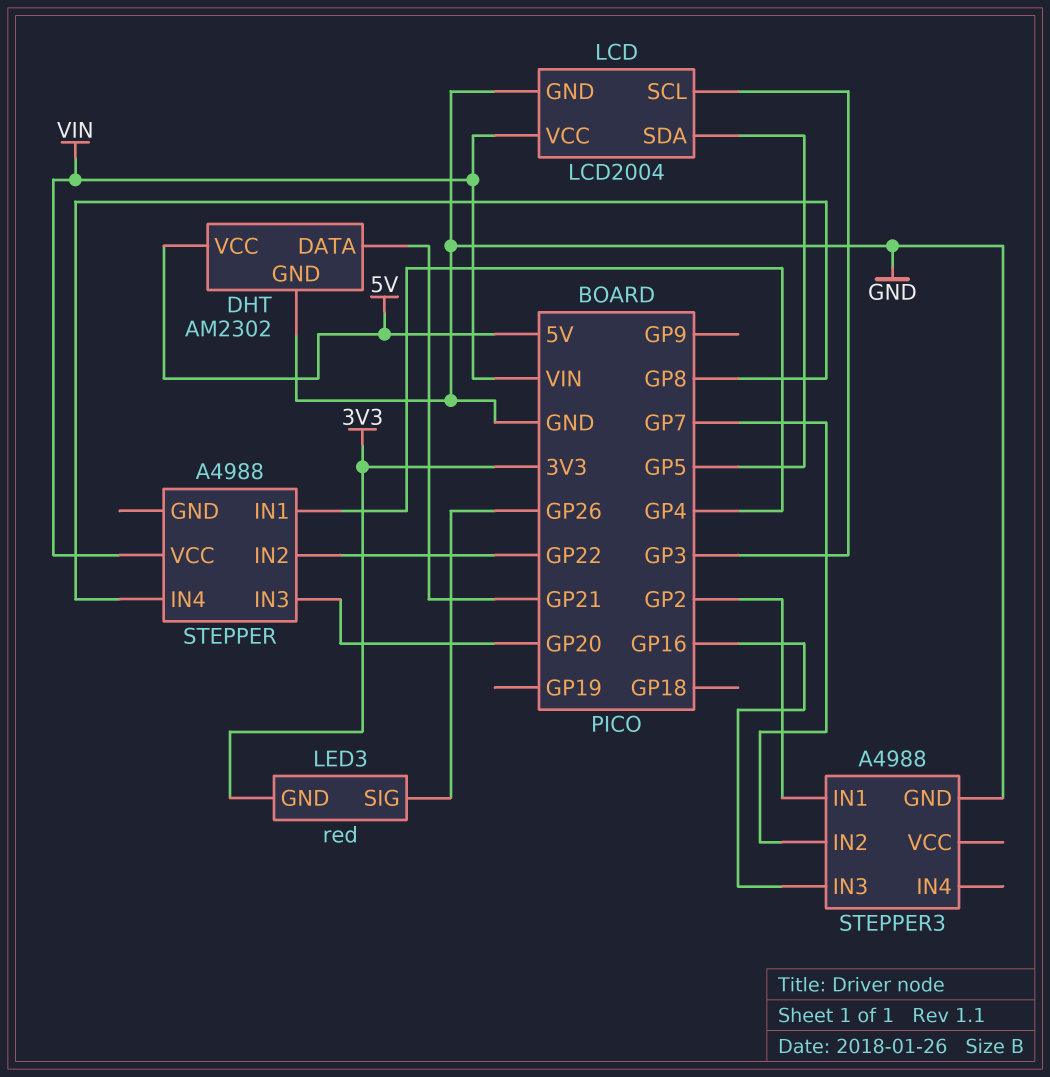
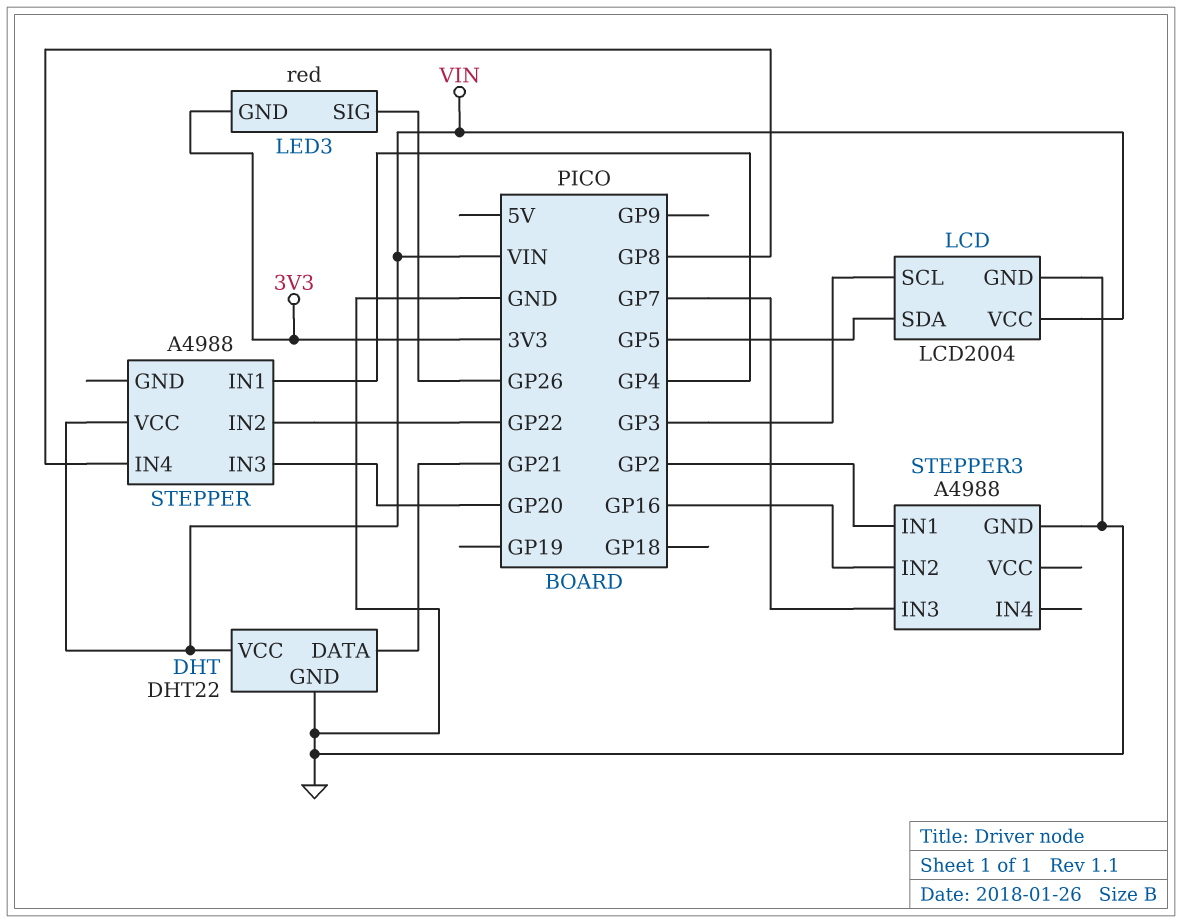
DHT: AM2302 -> DHT22
DHT pin VCC: 5V -> VIN
STEPPER3 pin IN2: GP7 -> GP16
STEPPER3 pin IN3: GP16 -> GP7

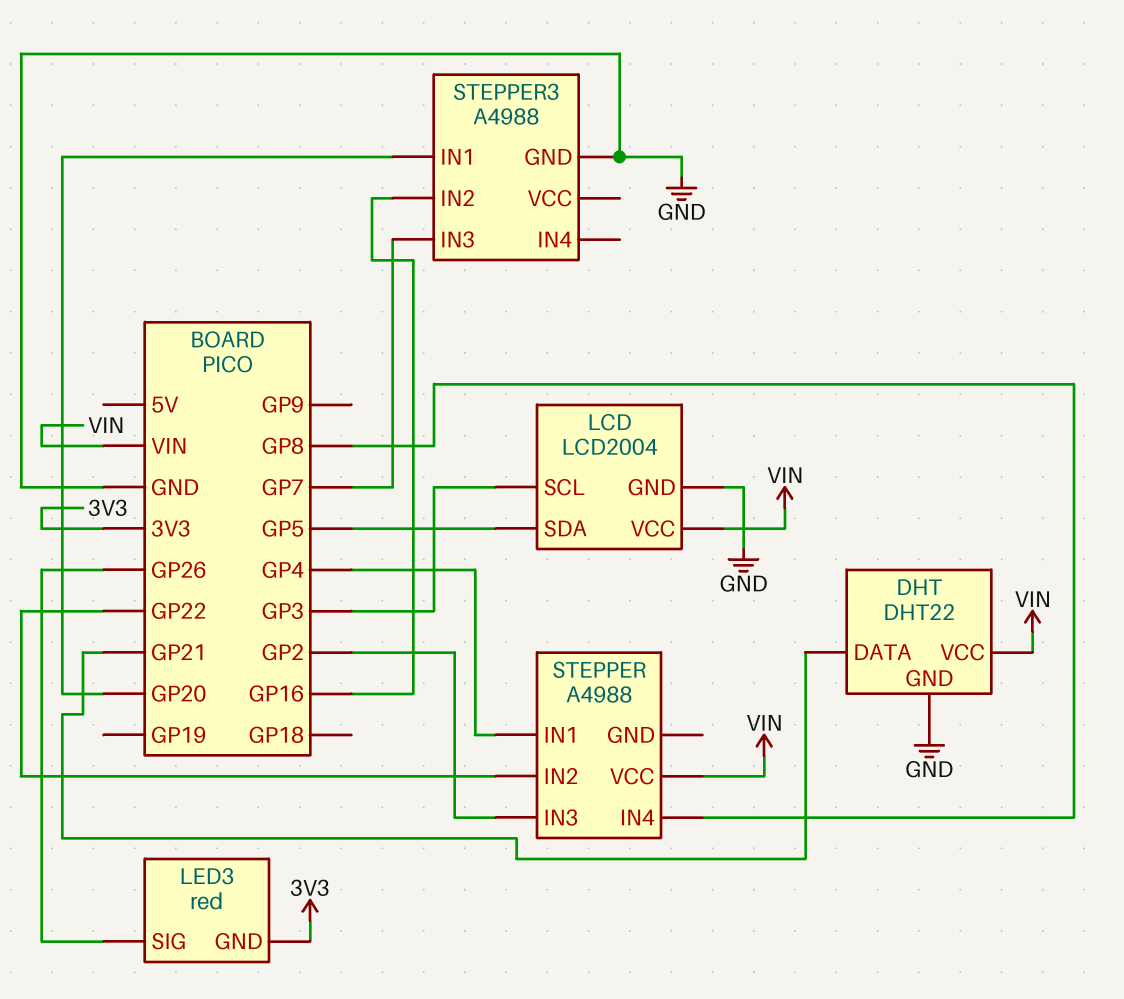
STEPPER pin IN3: GP20 -> GP2
STEPPER3 pin IN1: GP2 -> GP20

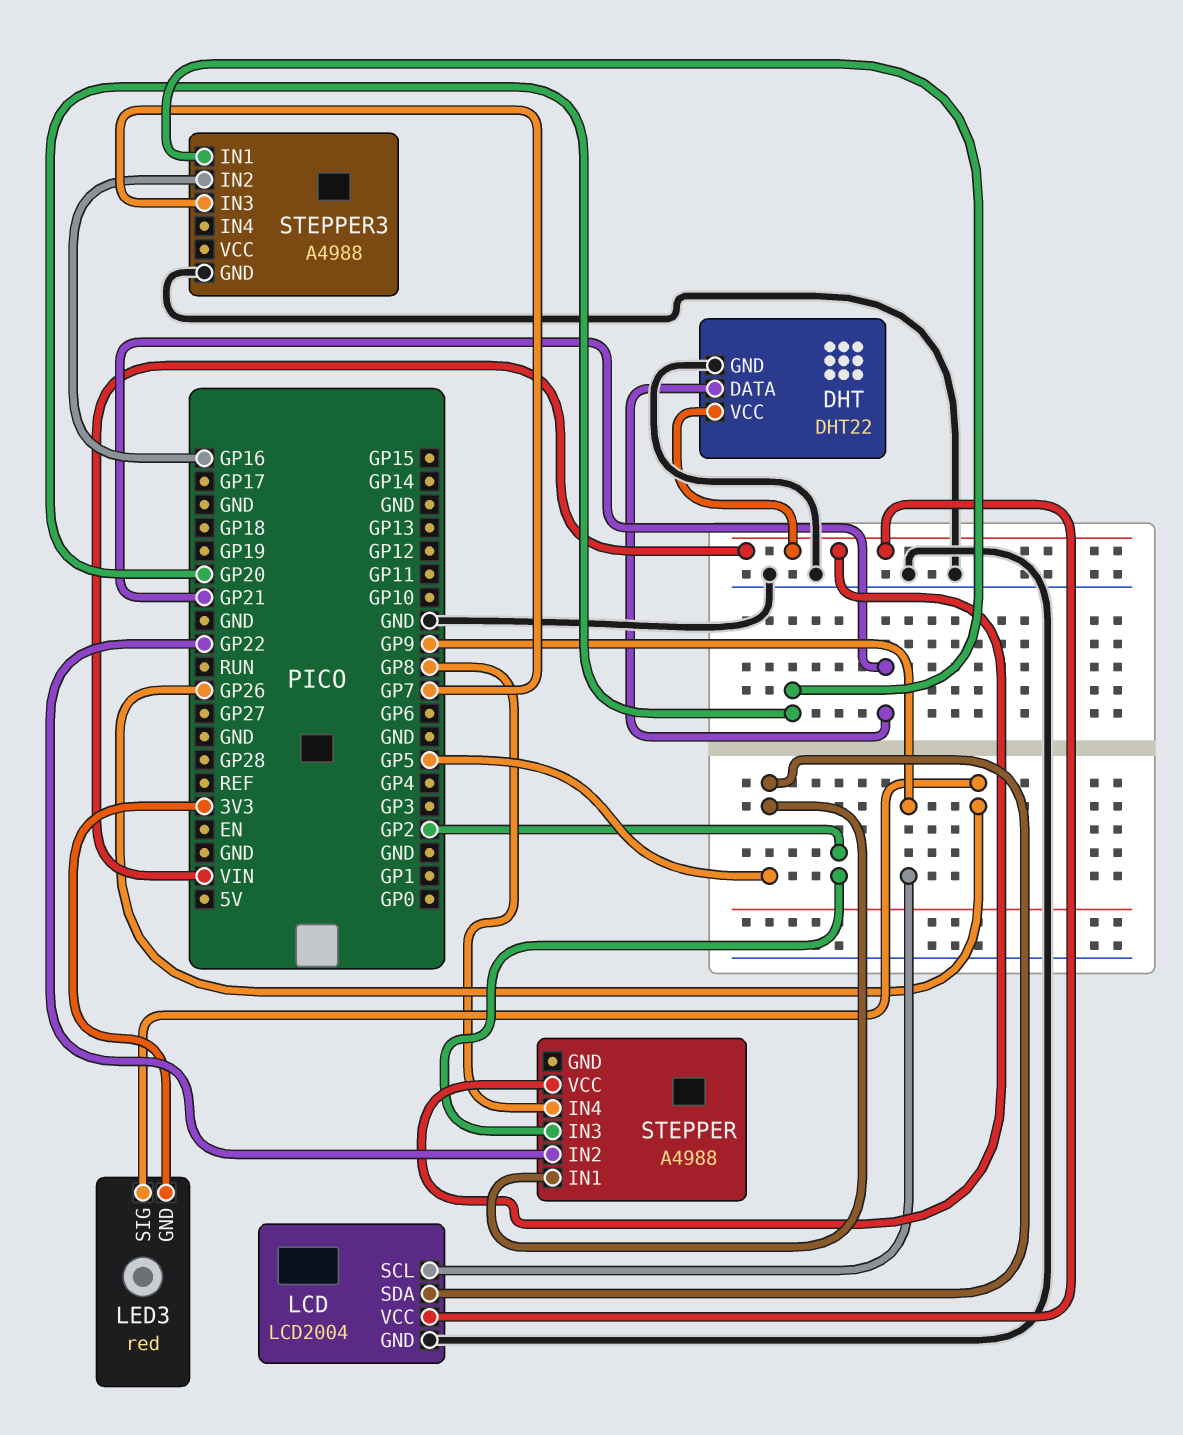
LCD pin SCL: GP3 -> GP9
STEPPER pin IN1: GP4 -> GP5

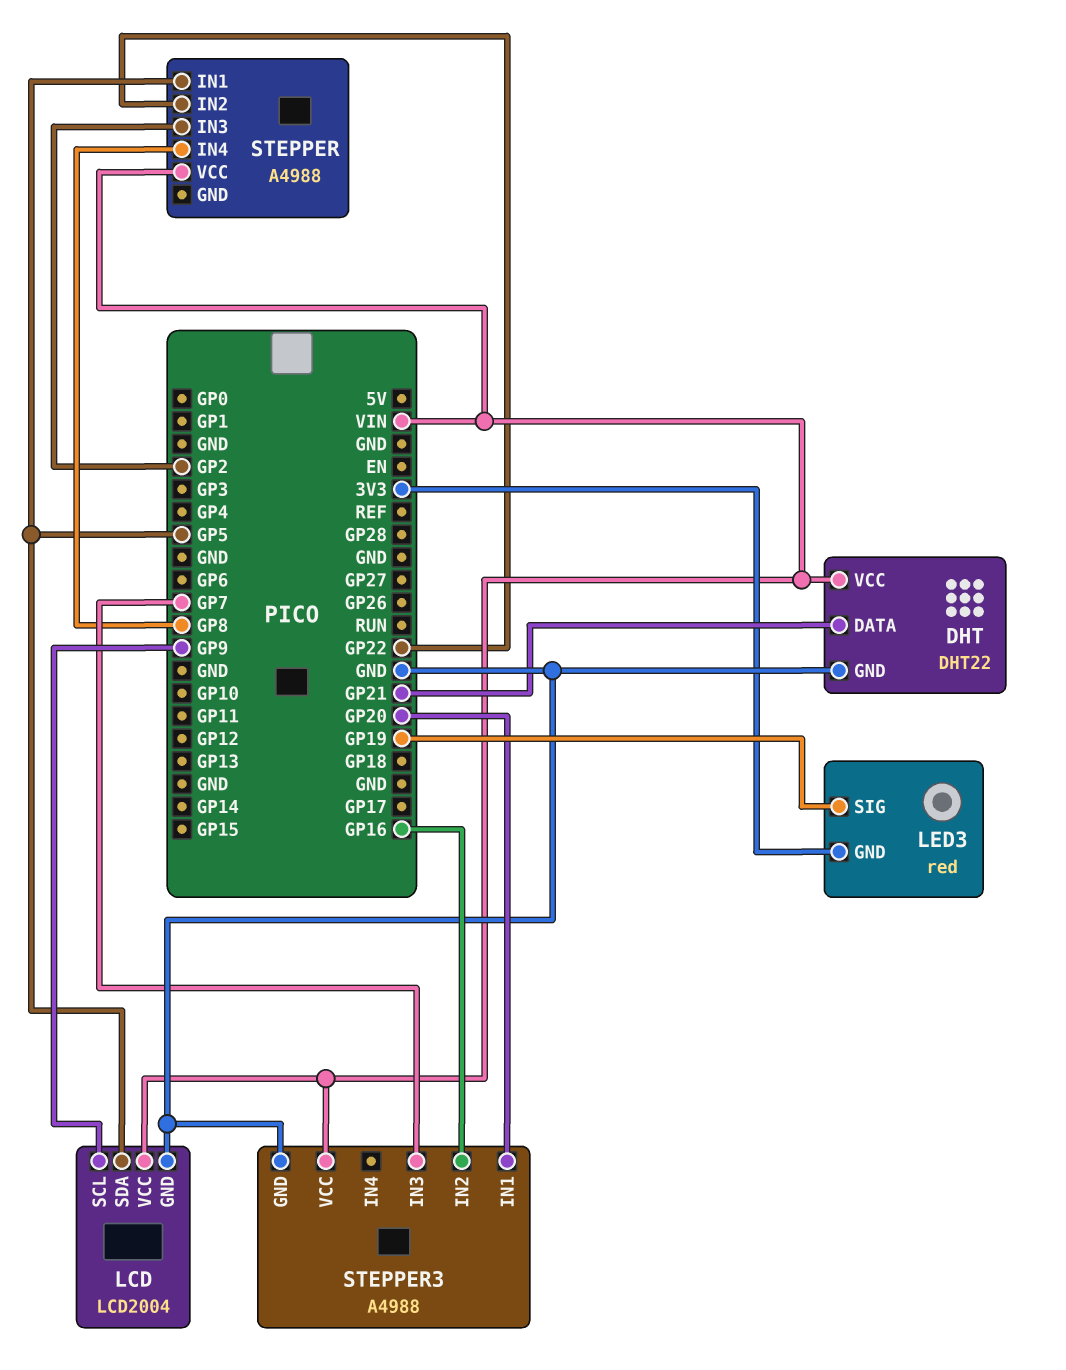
LED3 pin SIG: GP26 -> GP19
STEPPER3 pin VCC: none -> VIN

